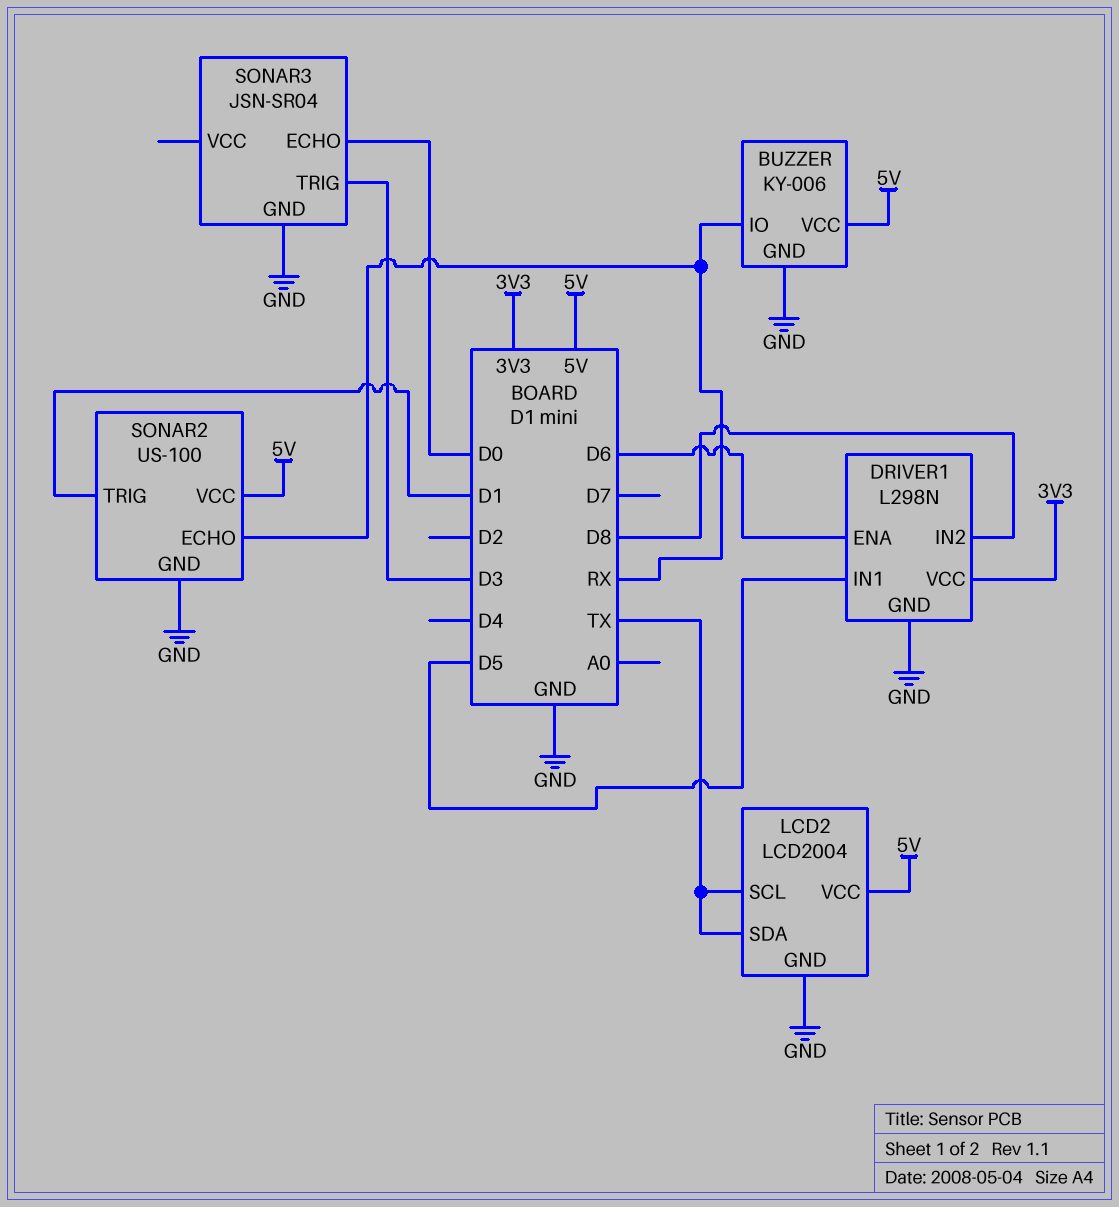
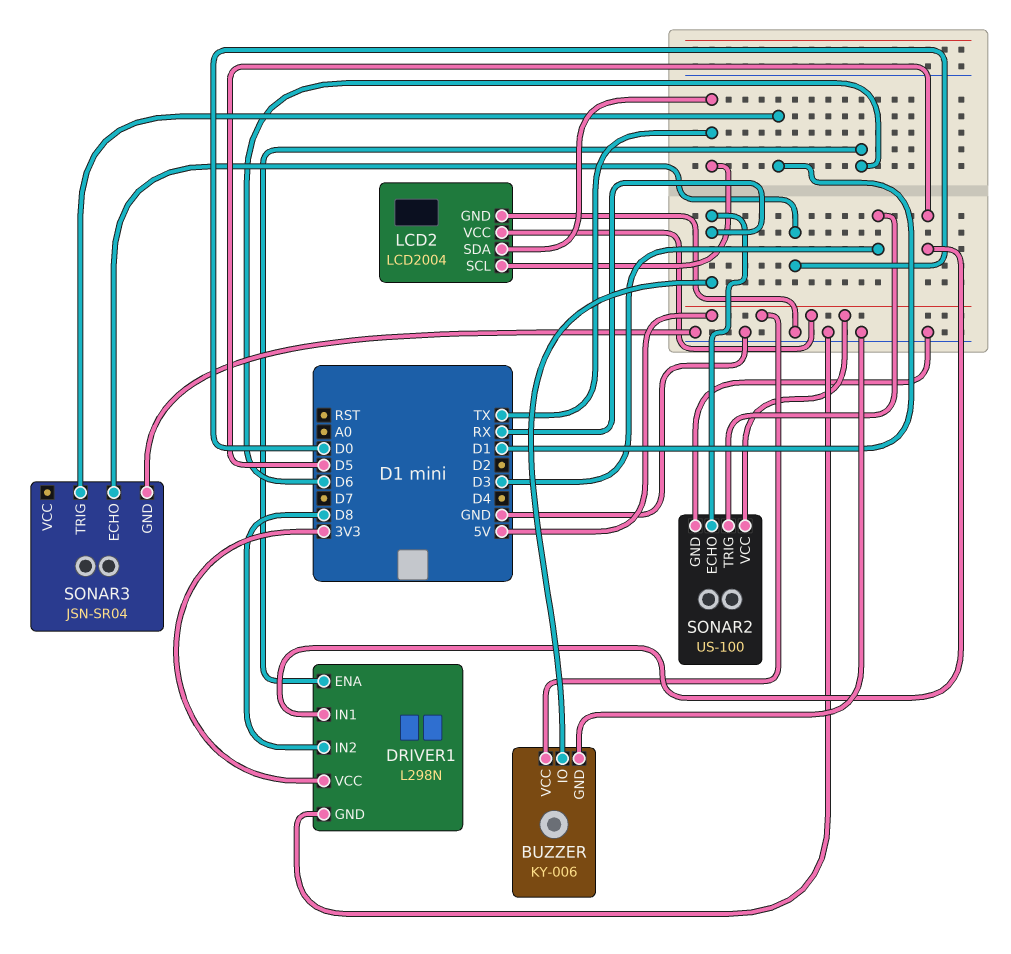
SONAR2 pin TRIG: D1 -> D3
SONAR3 pin TRIG: D3 -> D1

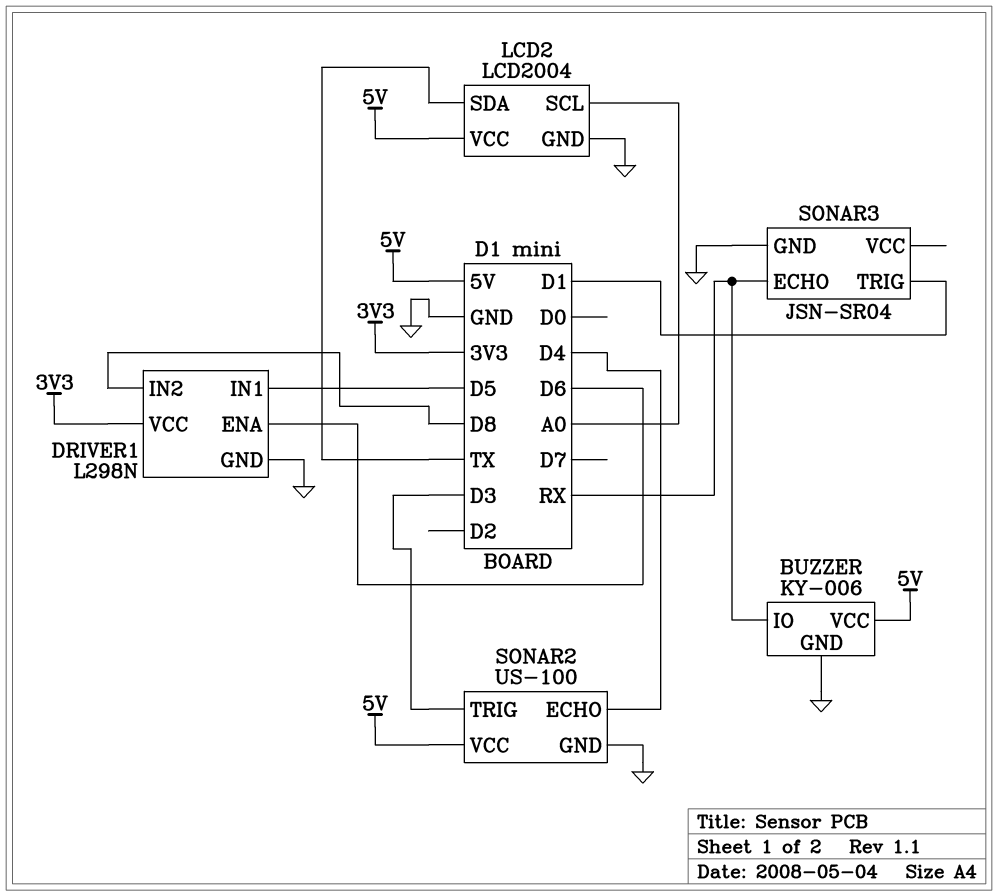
LCD2 pin SCL: TX -> A0
SONAR2 pin ECHO: RX -> D4
SONAR3 pin ECHO: D0 -> RX

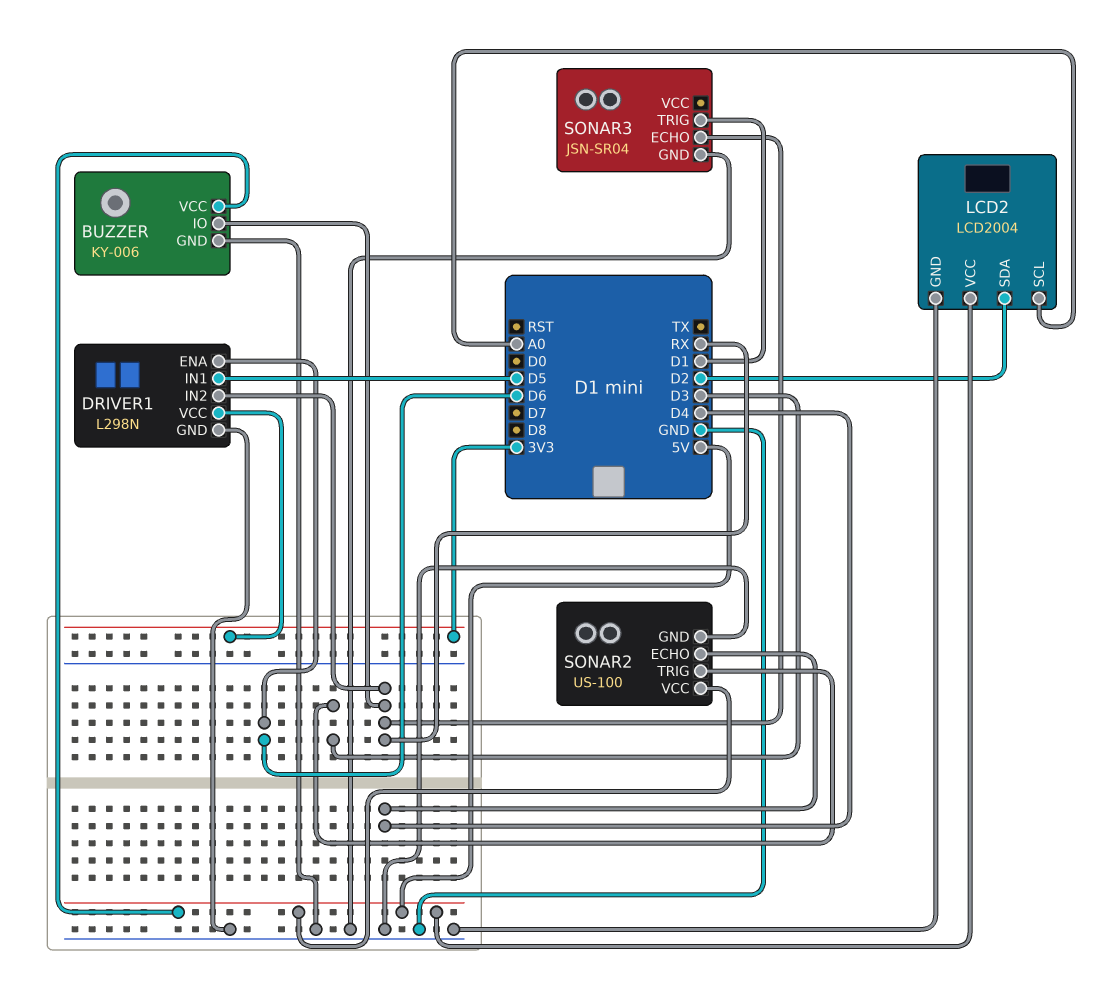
DRIVER1 pin IN2: D8 -> RX
LCD2 pin SDA: TX -> D2

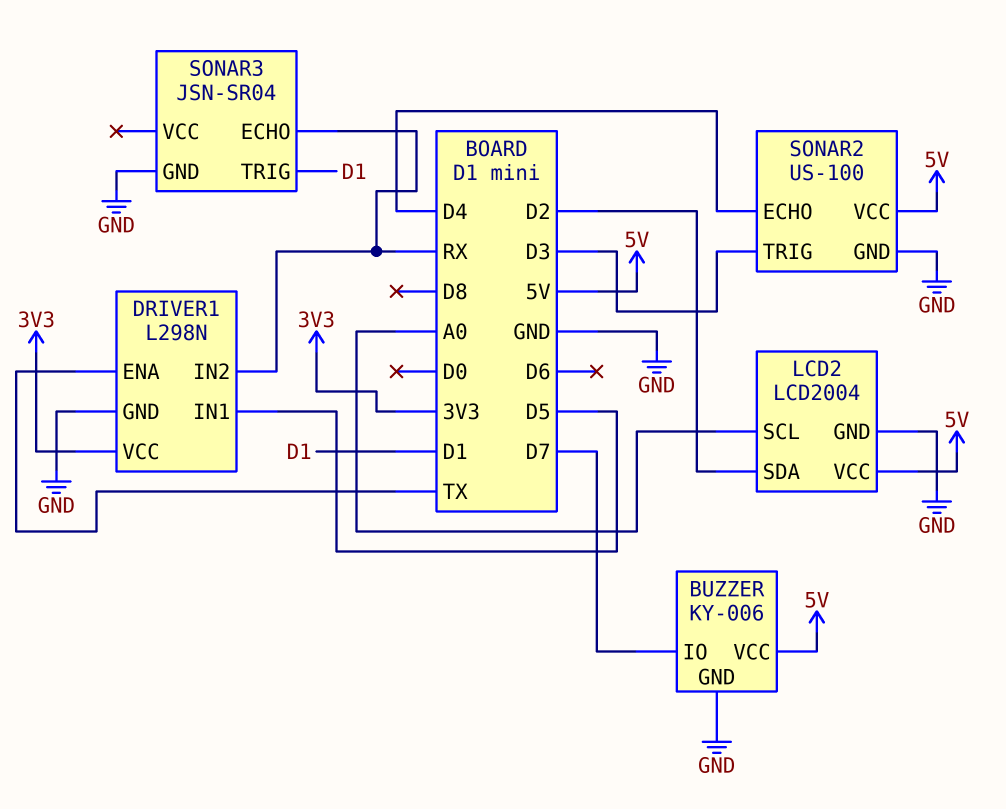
BUZZER pin IO: RX -> D7
DRIVER1 pin ENA: D6 -> TX

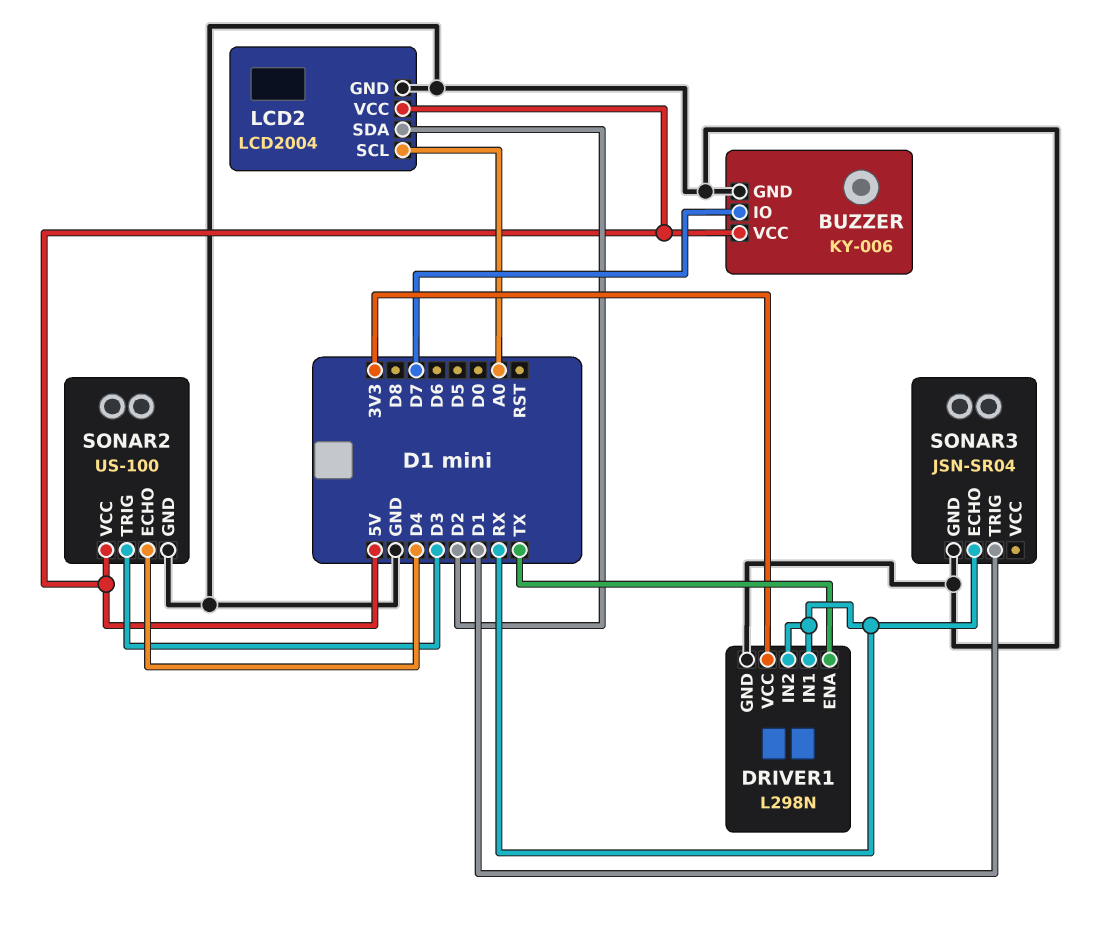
DRIVER1 pin IN1: D5 -> RX

